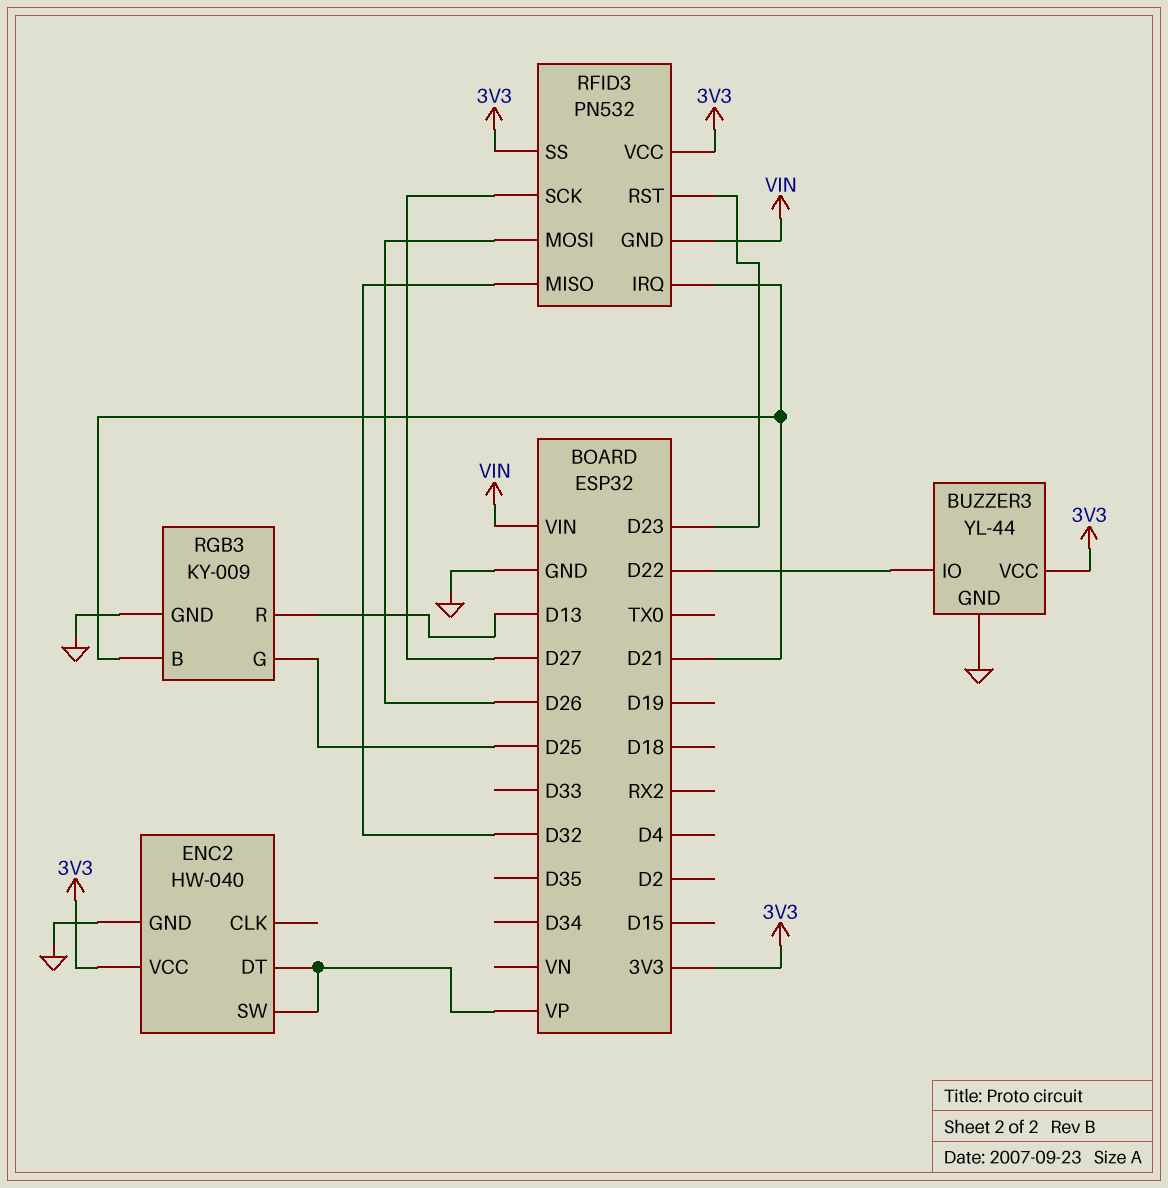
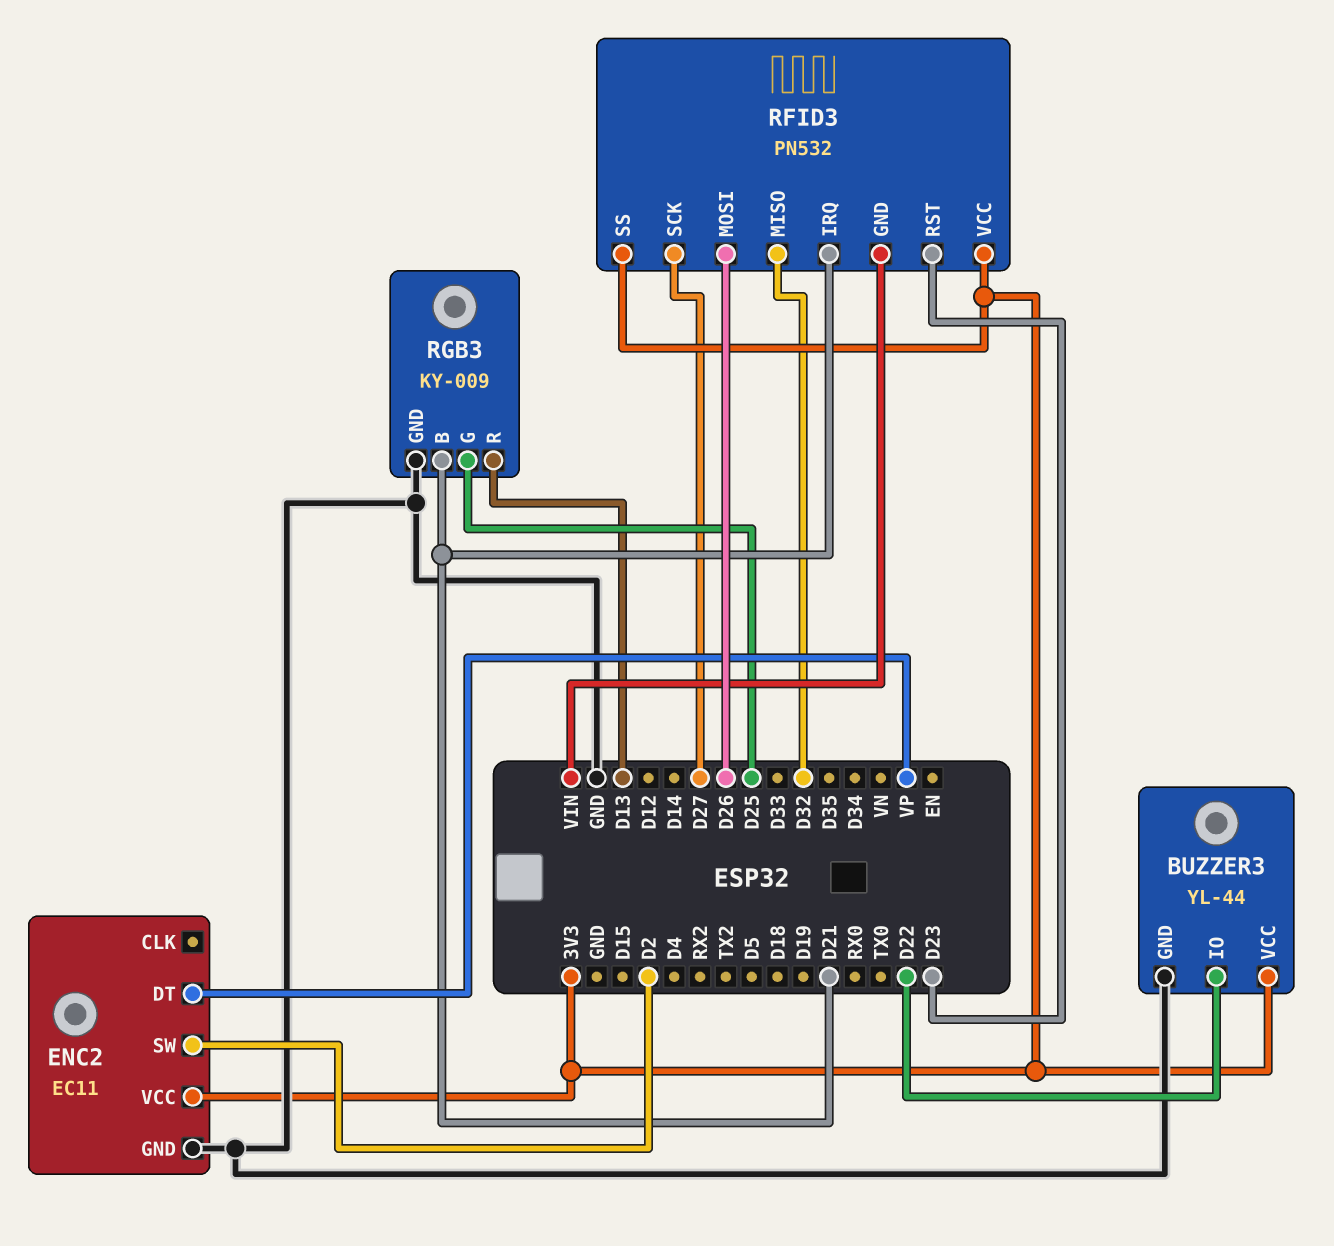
ENC2: HW-040 -> EC11
ENC2 pin SW: VP -> D2

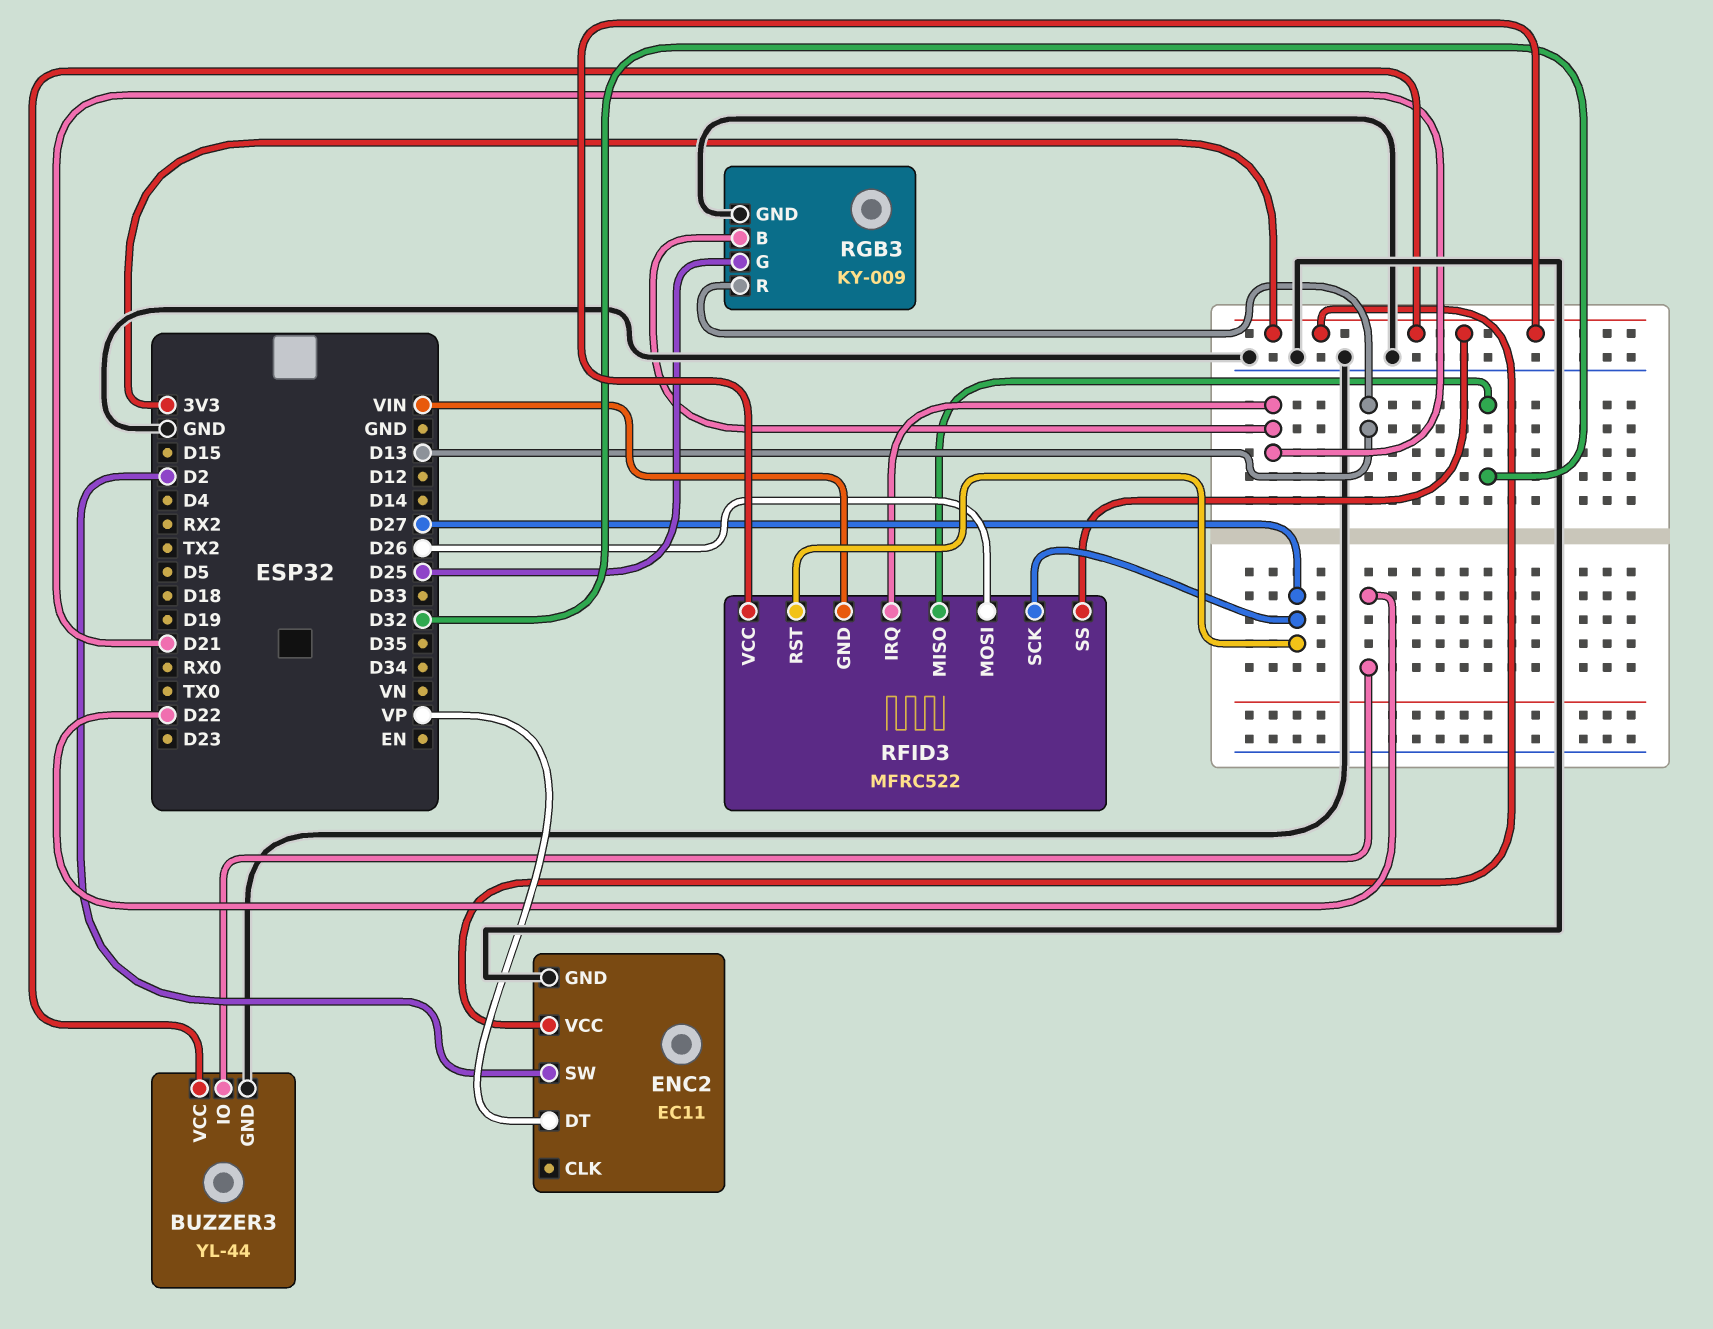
RFID3: PN532 -> MFRC522
RFID3 pin RST: D23 -> D27

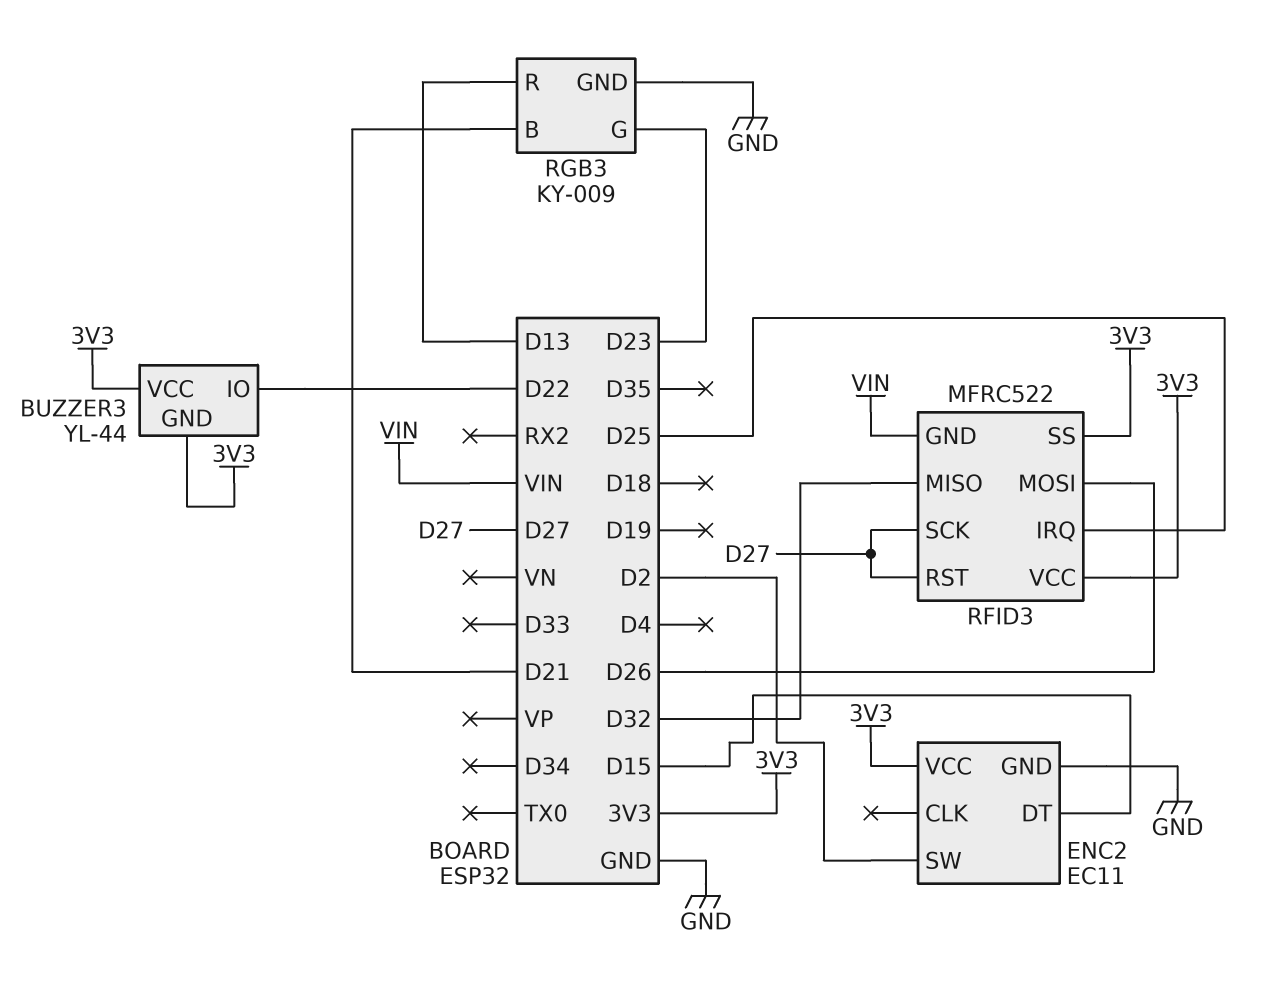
BUZZER3 pin GND: GND -> 3V3
ENC2 pin DT: VP -> D15
RFID3 pin IRQ: D21 -> D25
RGB3 pin G: D25 -> D23

